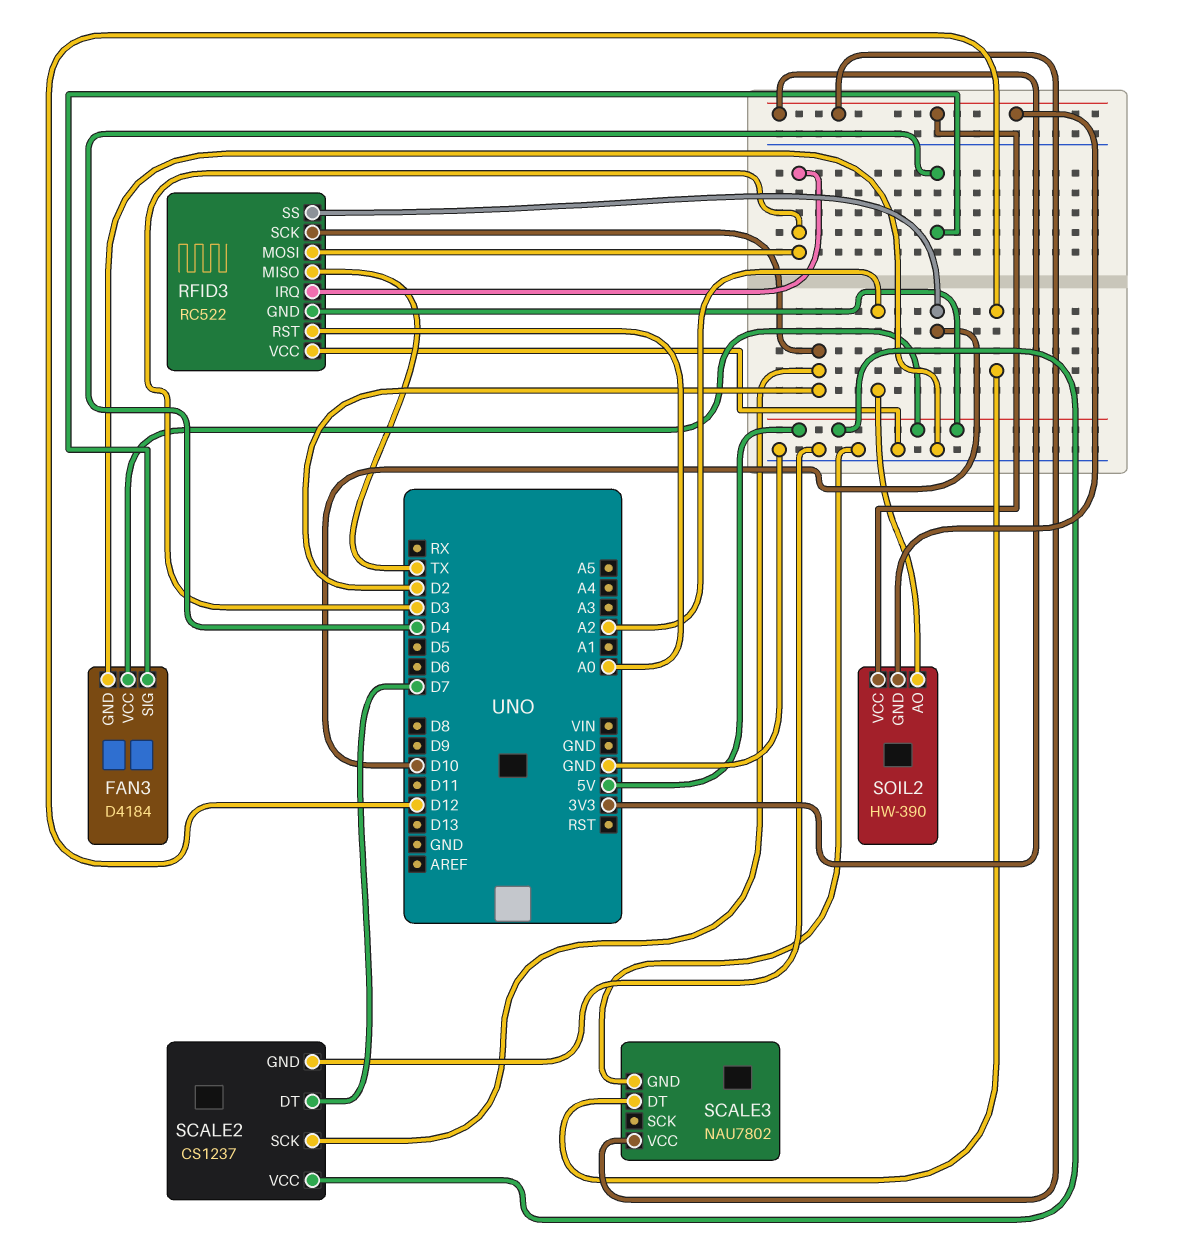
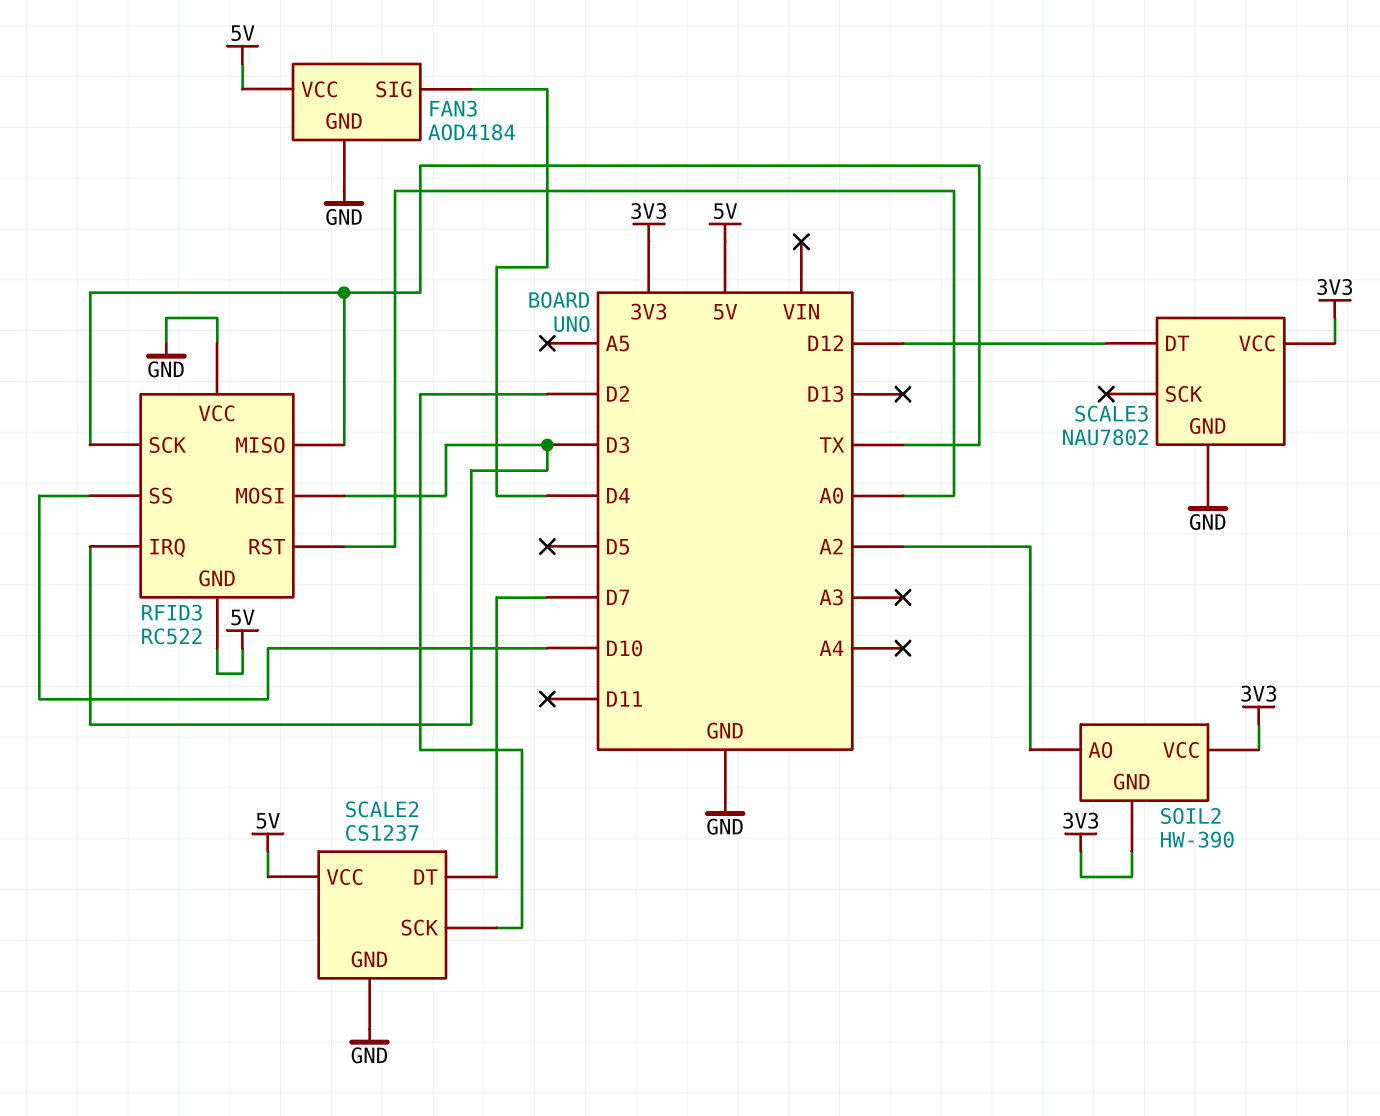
FAN3: D4184 -> AOD4184
RFID3 pin SCK: D2 -> TX

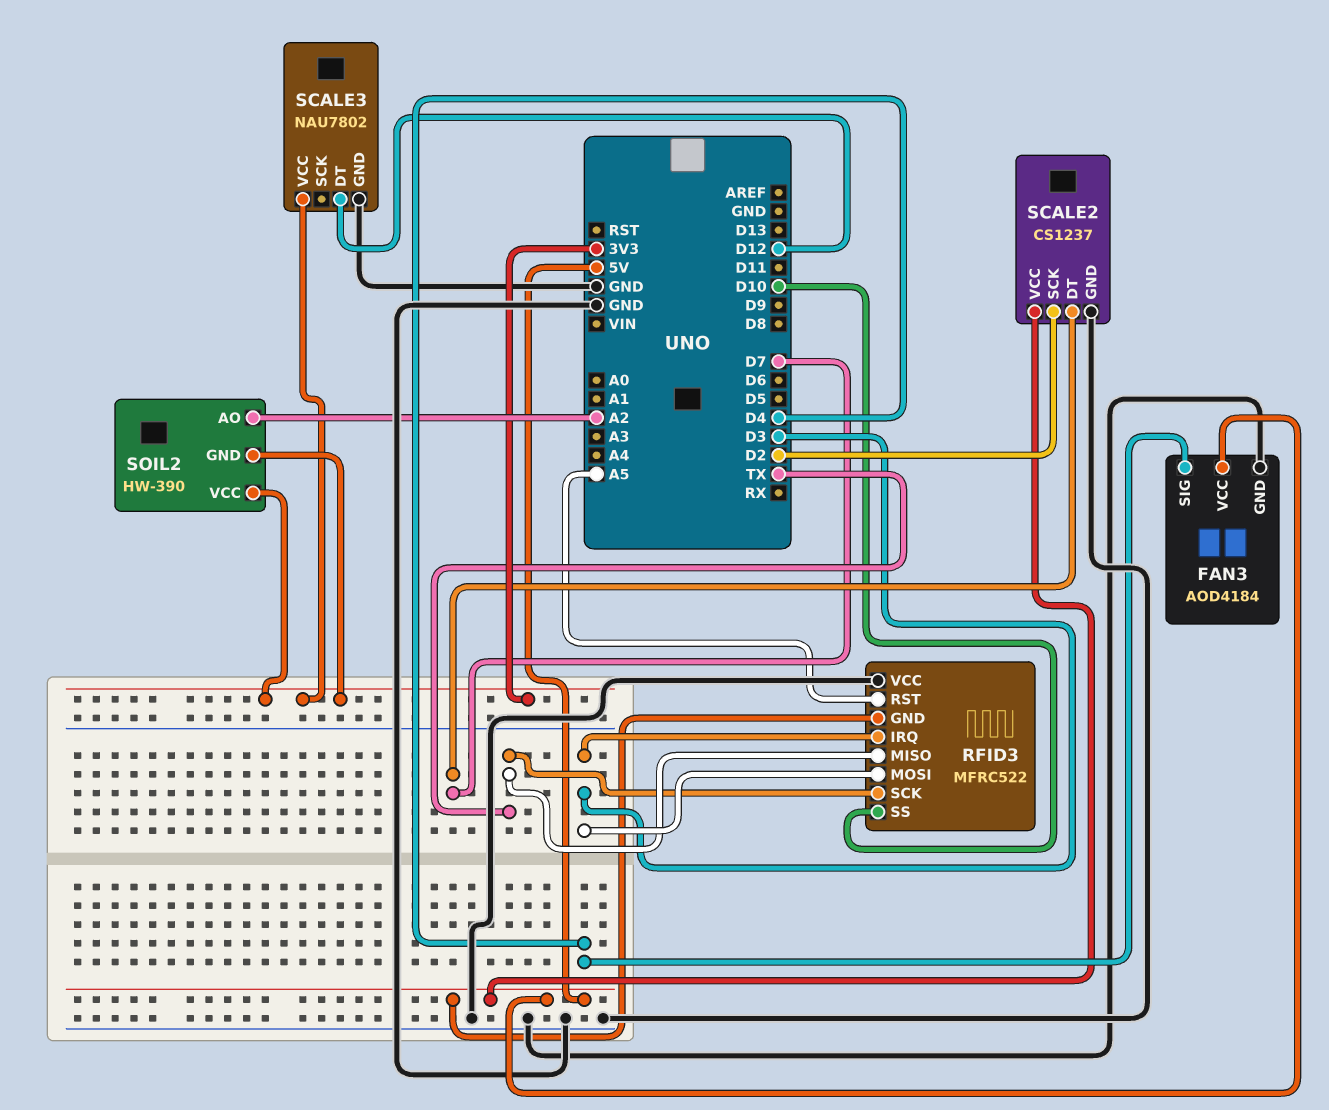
RFID3: RC522 -> MFRC522
RFID3 pin RST: A0 -> A5

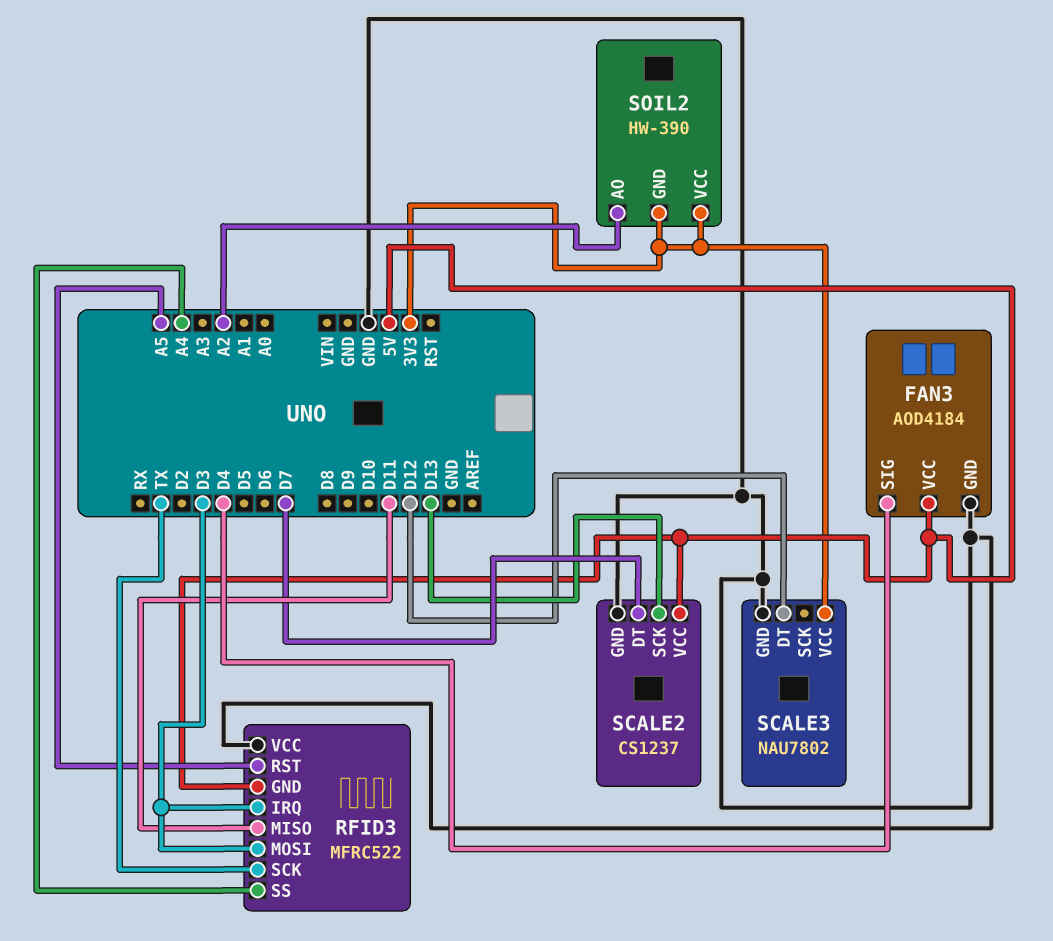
RFID3 pin MISO: TX -> D11
RFID3 pin SS: D10 -> A4
SCALE2 pin SCK: D2 -> D13

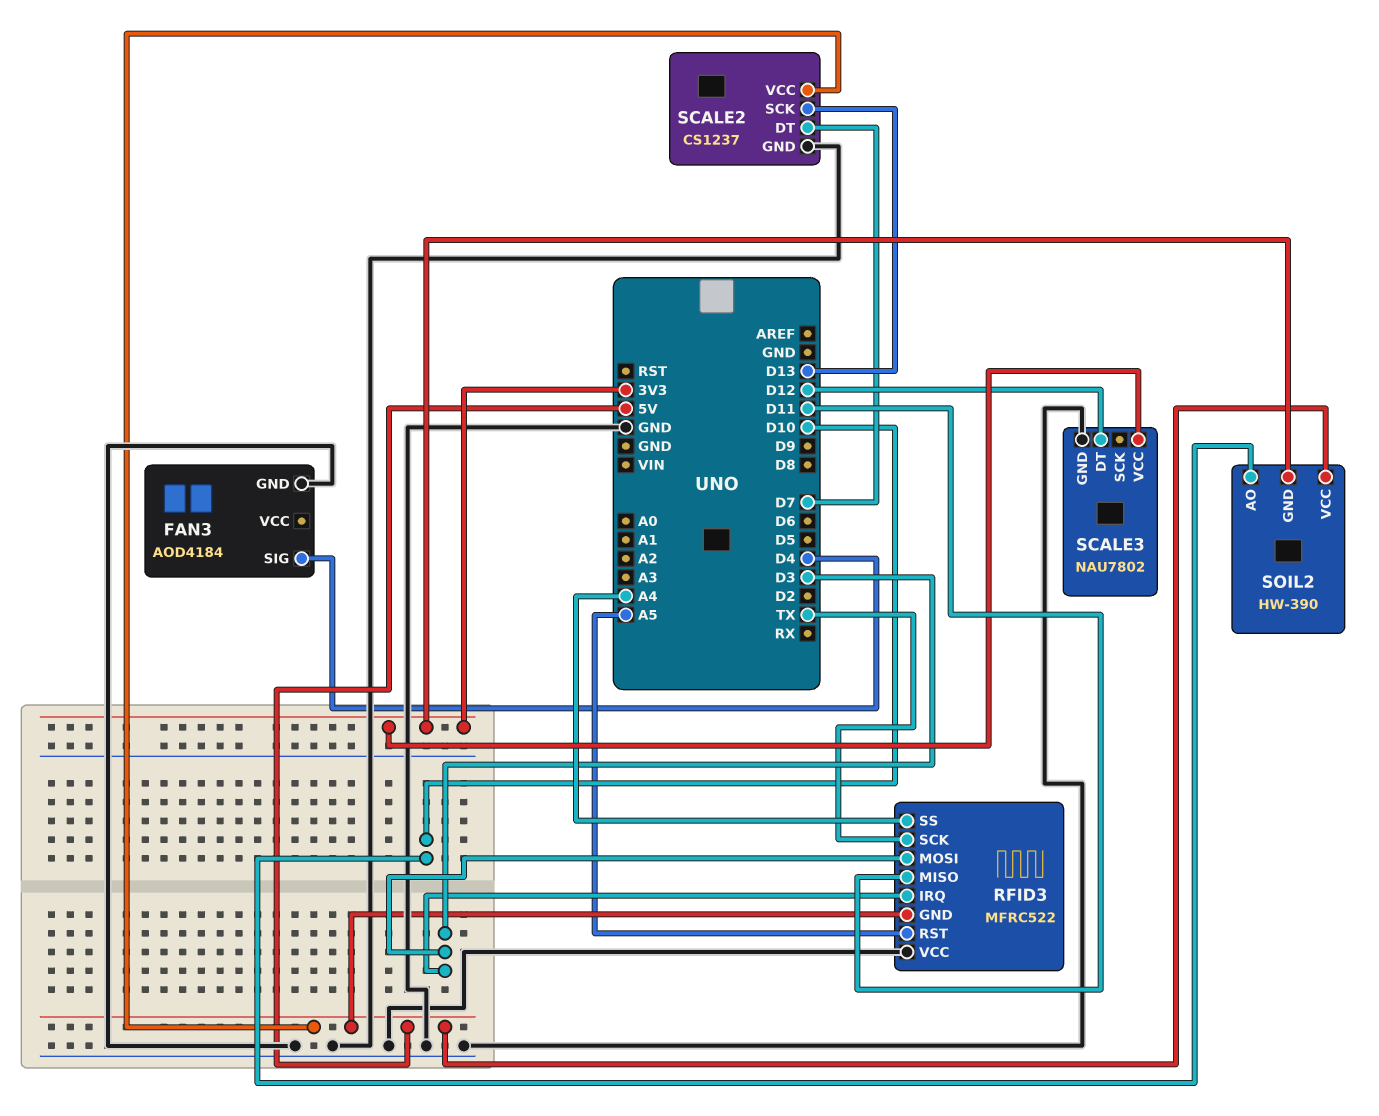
FAN3 pin VCC: 5V -> none
SOIL2 pin AO: A2 -> D10
SOIL2 pin VCC: 3V3 -> 5V

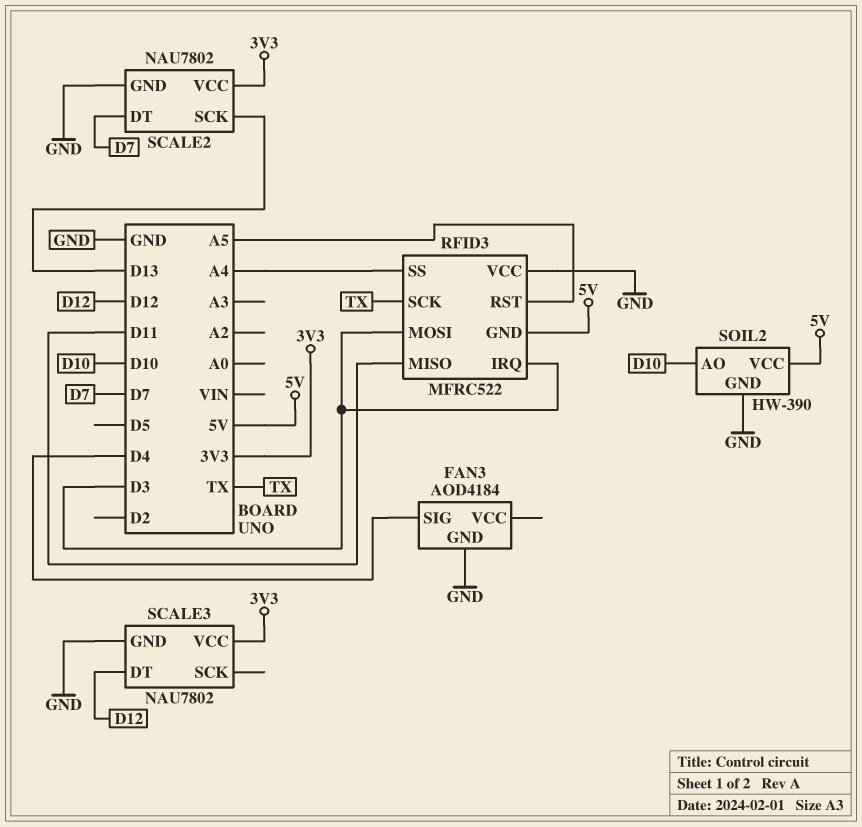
SCALE2: CS1237 -> NAU7802
SCALE2 pin VCC: 5V -> 3V3
SOIL2 pin GND: 3V3 -> GND

